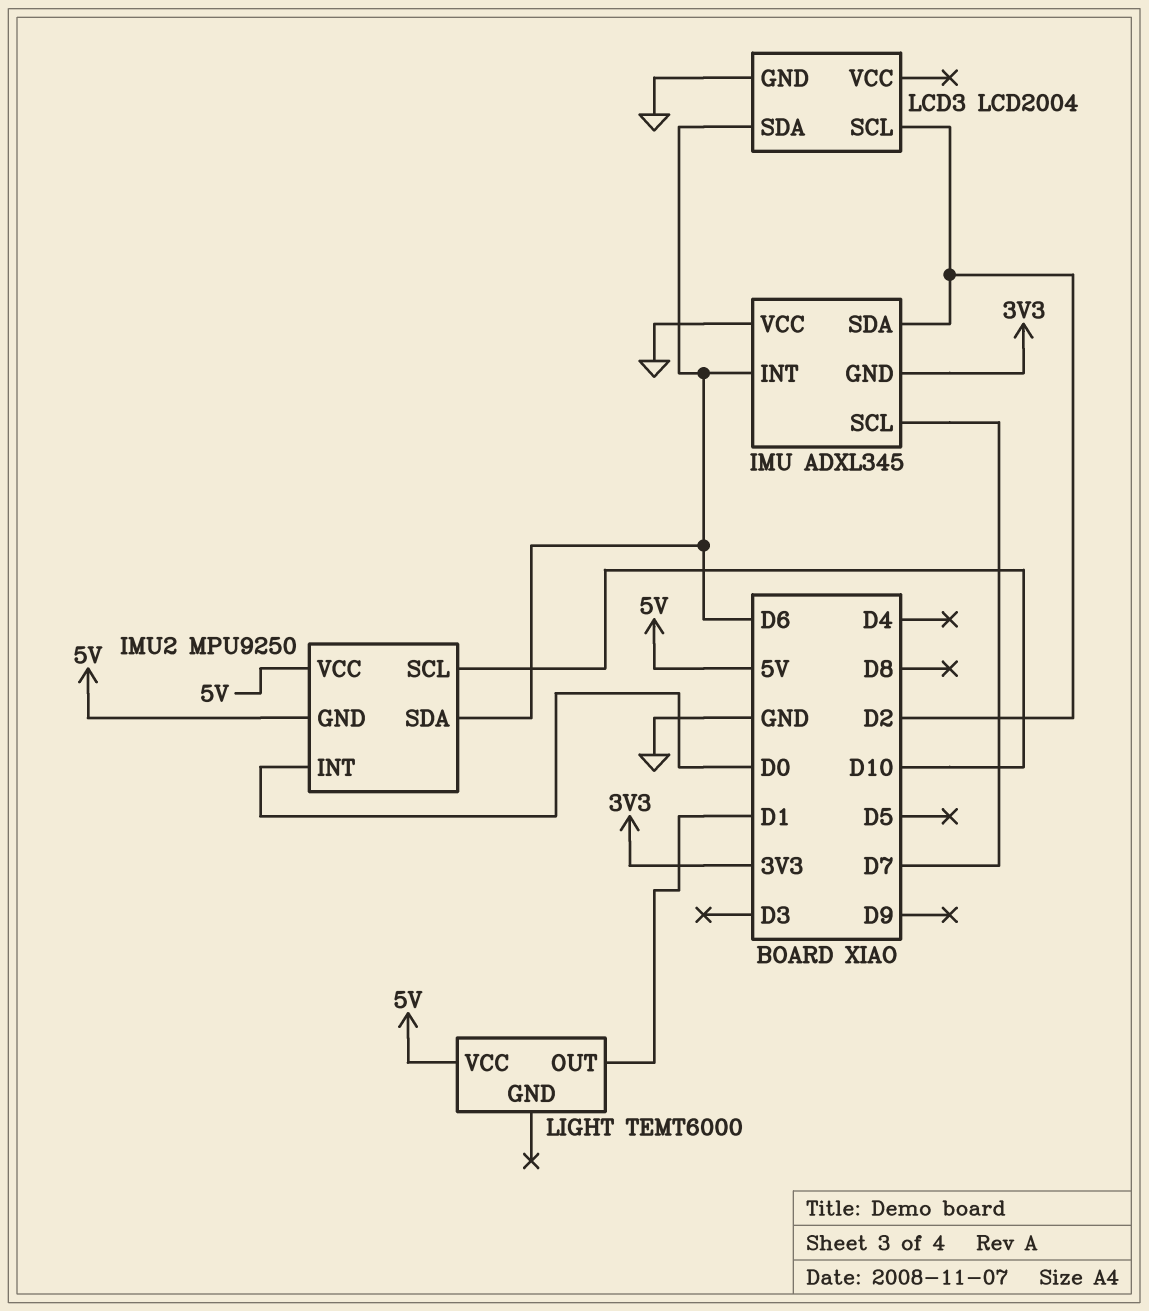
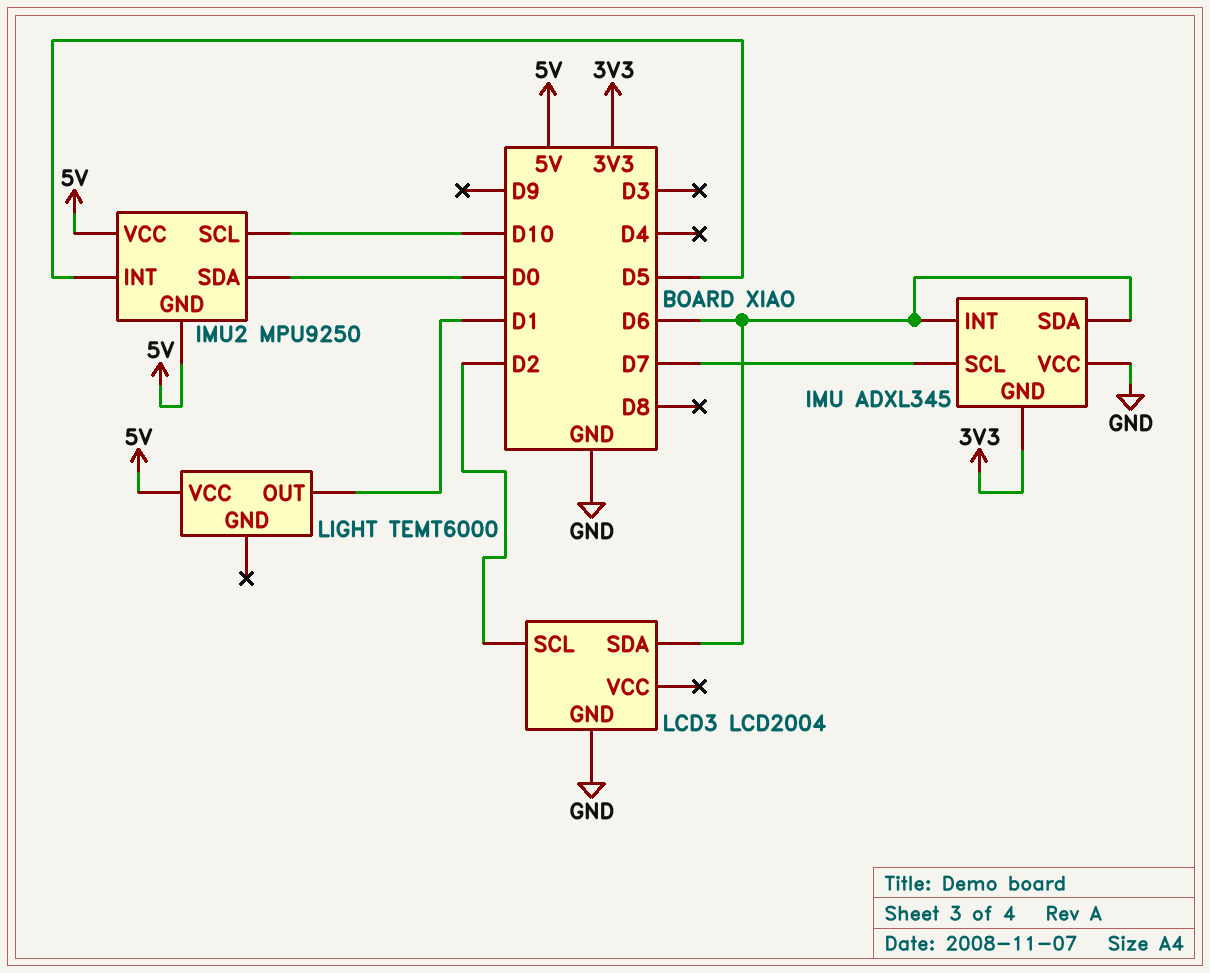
IMU pin SDA: D2 -> D6
IMU2 pin INT: D0 -> D5
IMU2 pin SDA: D6 -> D0

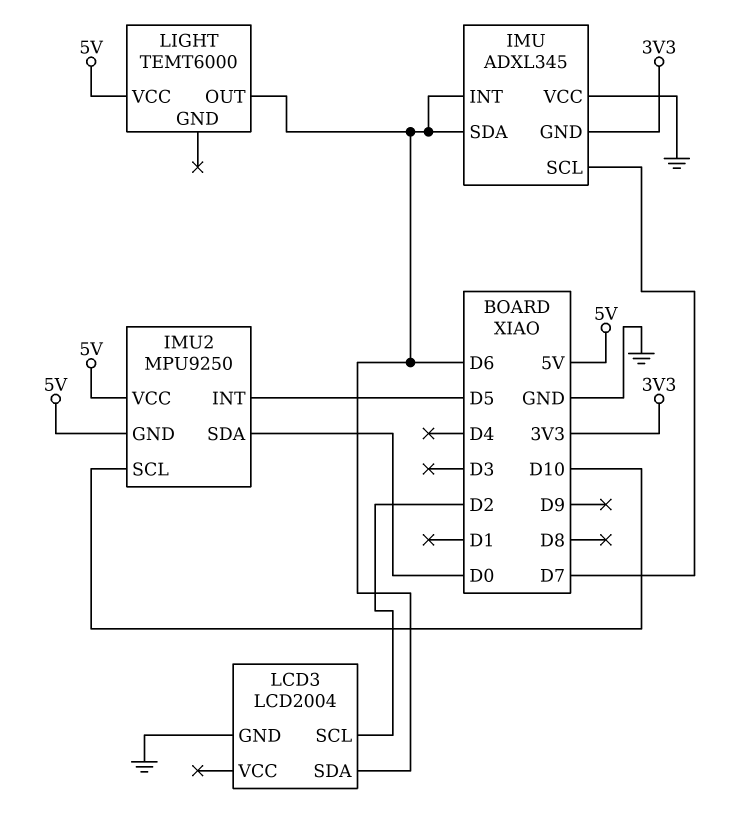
LIGHT pin OUT: D1 -> D6

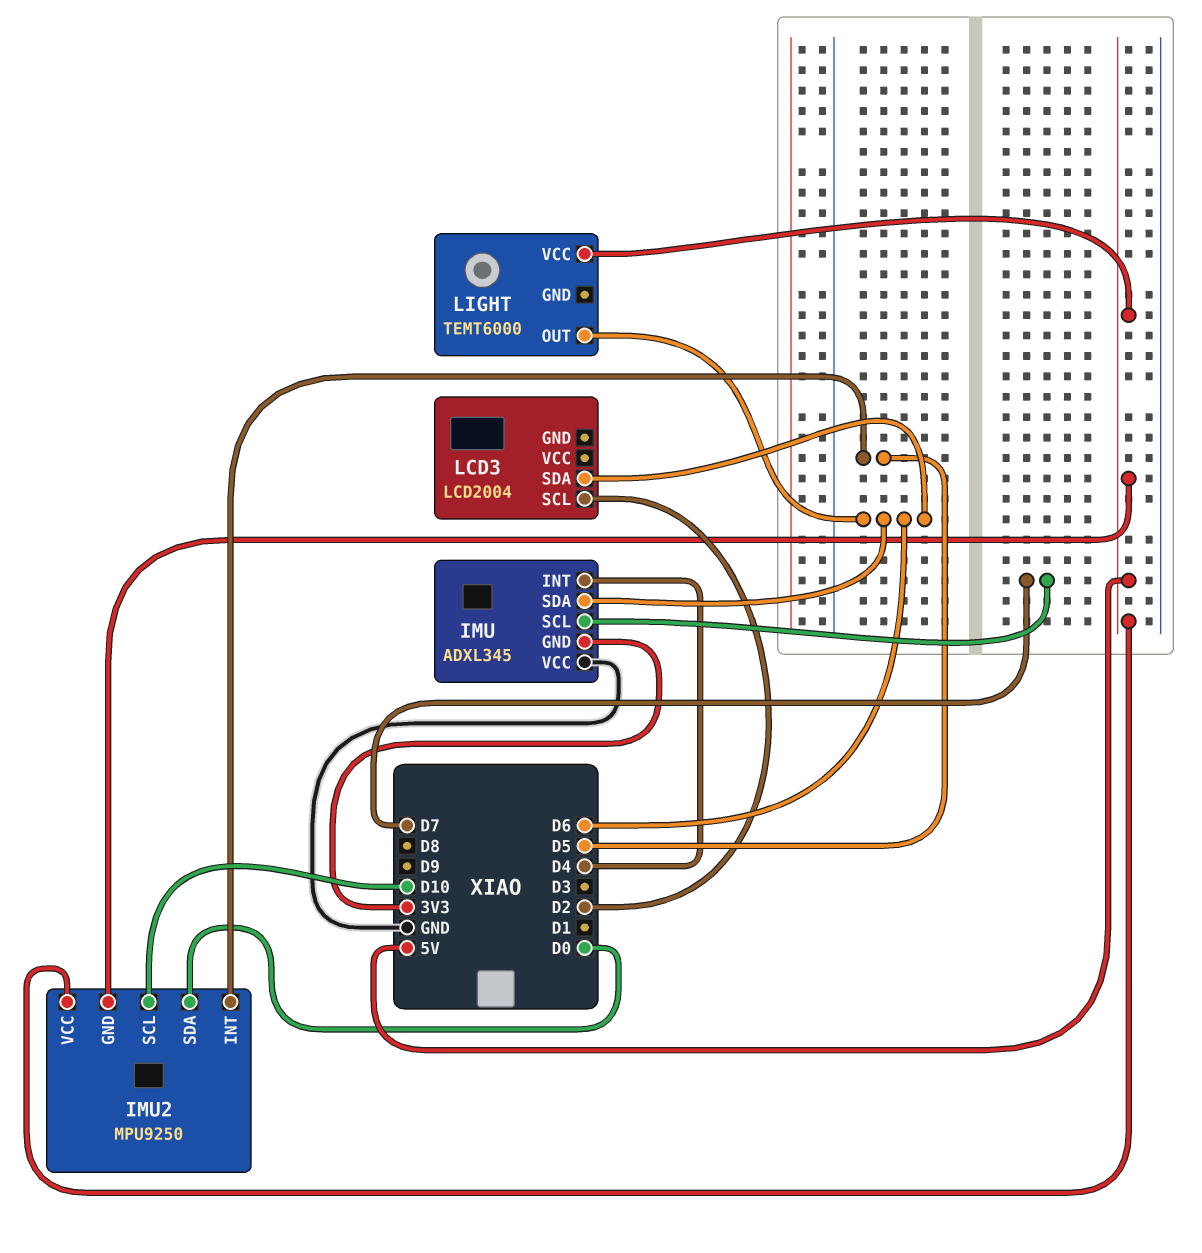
IMU pin INT: D6 -> D4
LCD3 pin GND: GND -> none

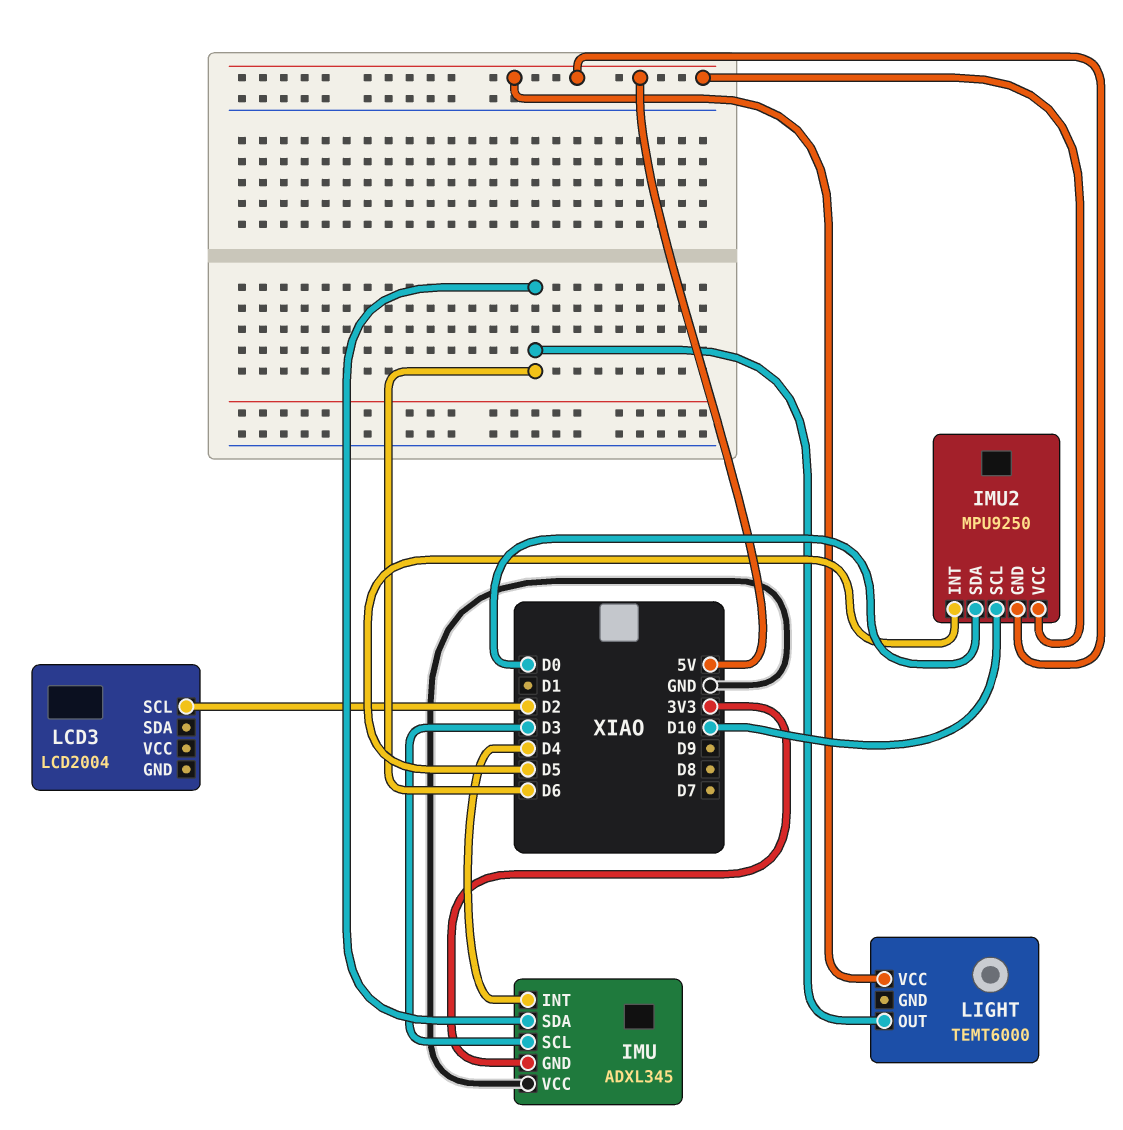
IMU pin SCL: D7 -> D3
LCD3 pin SDA: D6 -> none

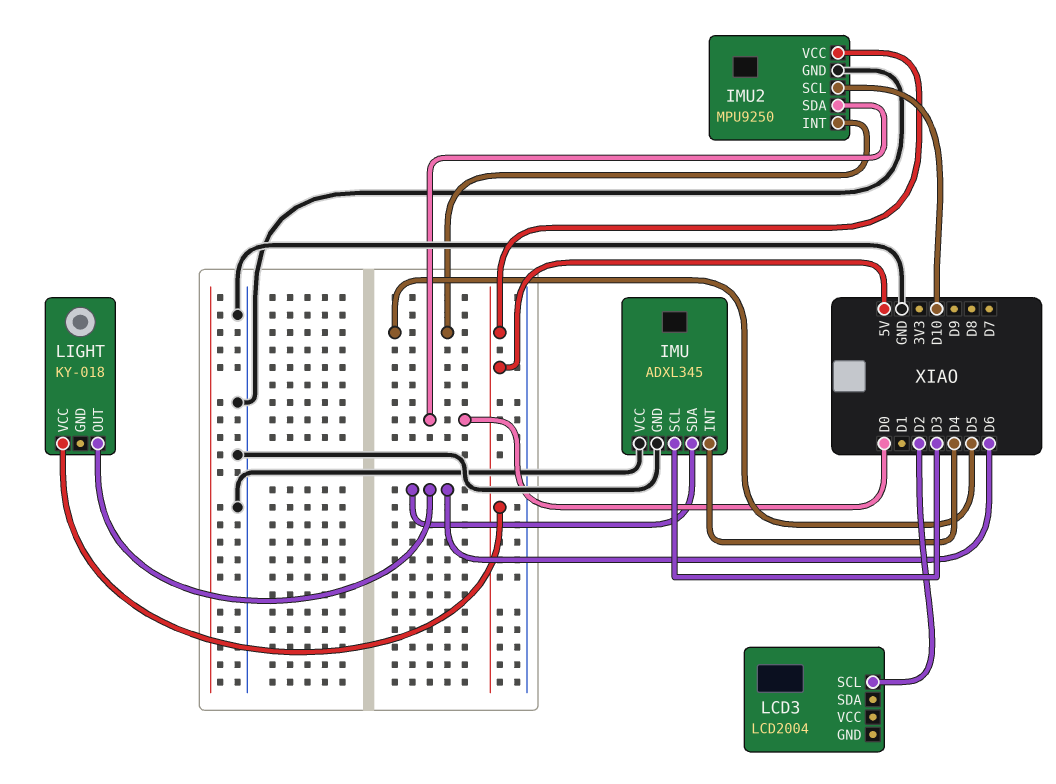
IMU pin GND: 3V3 -> GND
IMU2 pin GND: 5V -> GND
LIGHT: TEMT6000 -> KY-018

